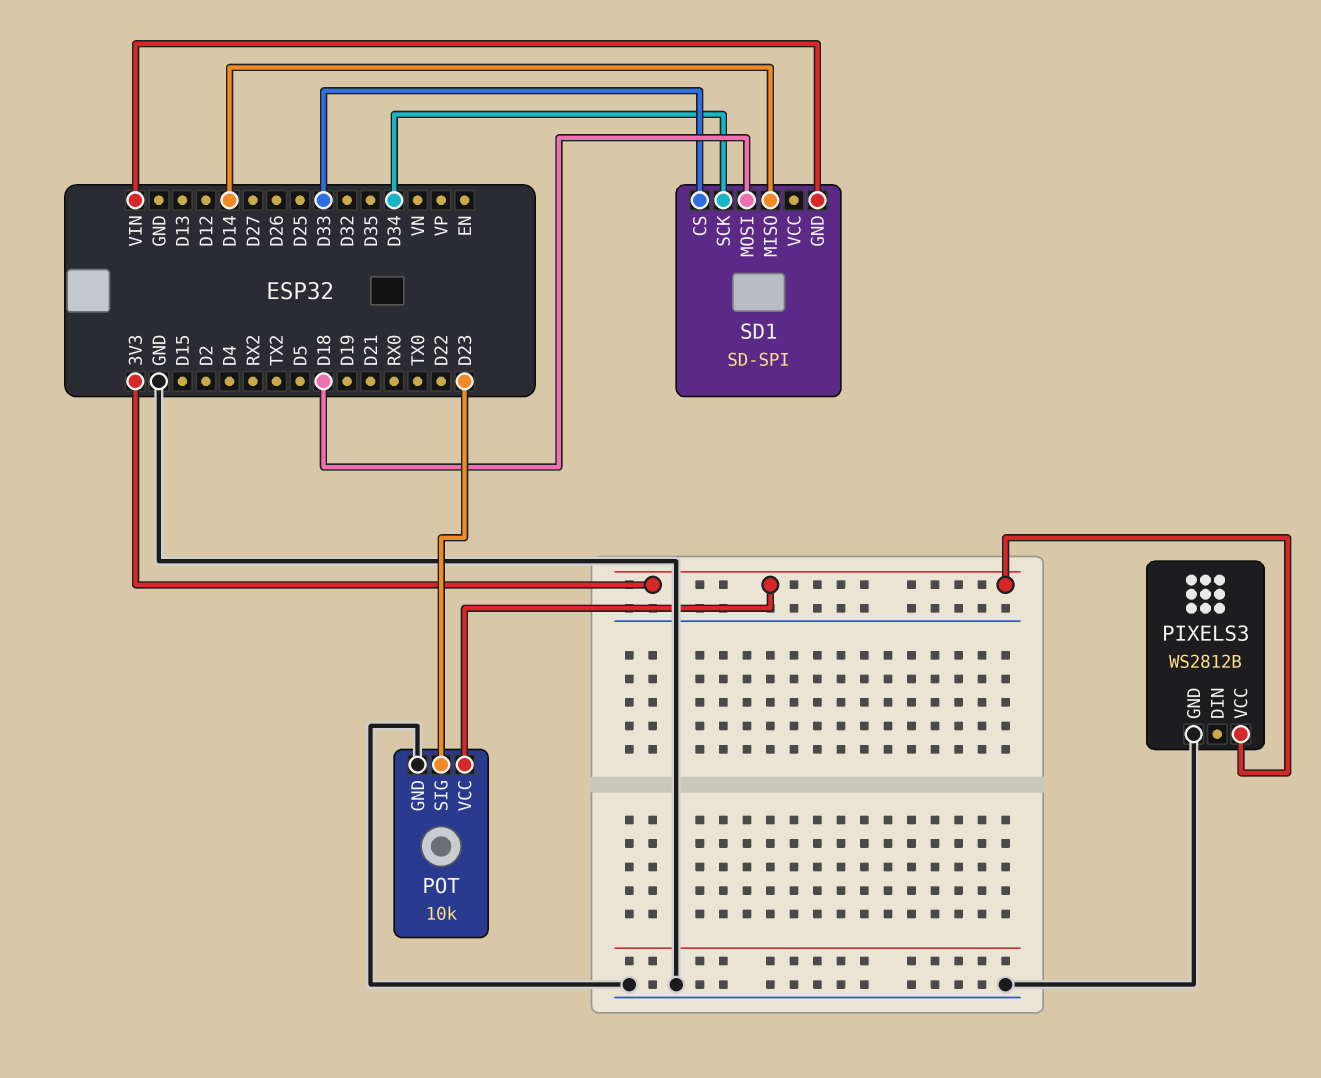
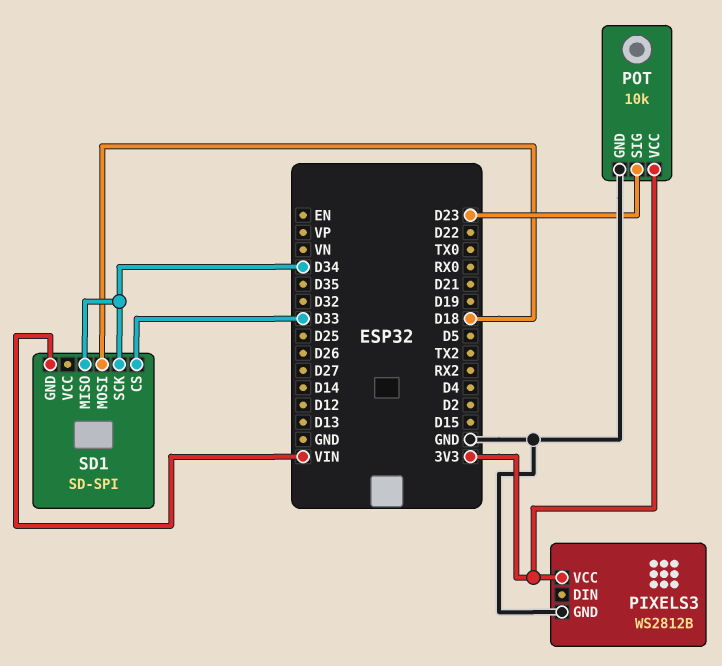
SD1 pin MISO: D14 -> D34

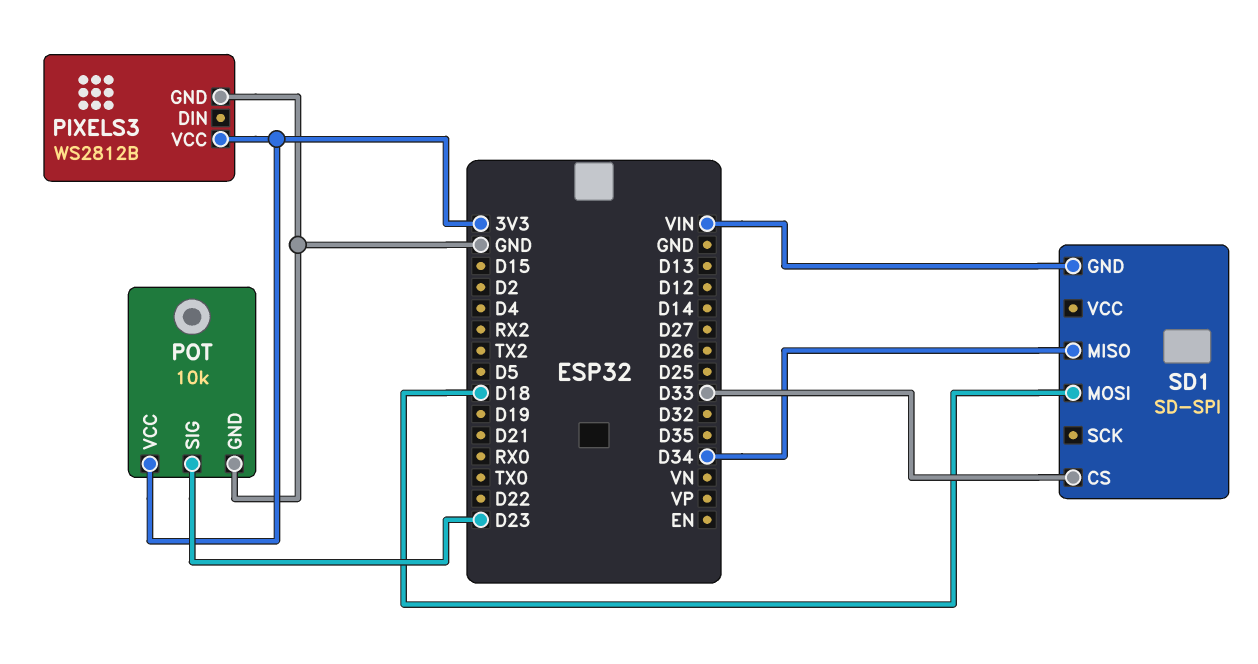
SD1 pin SCK: D34 -> none

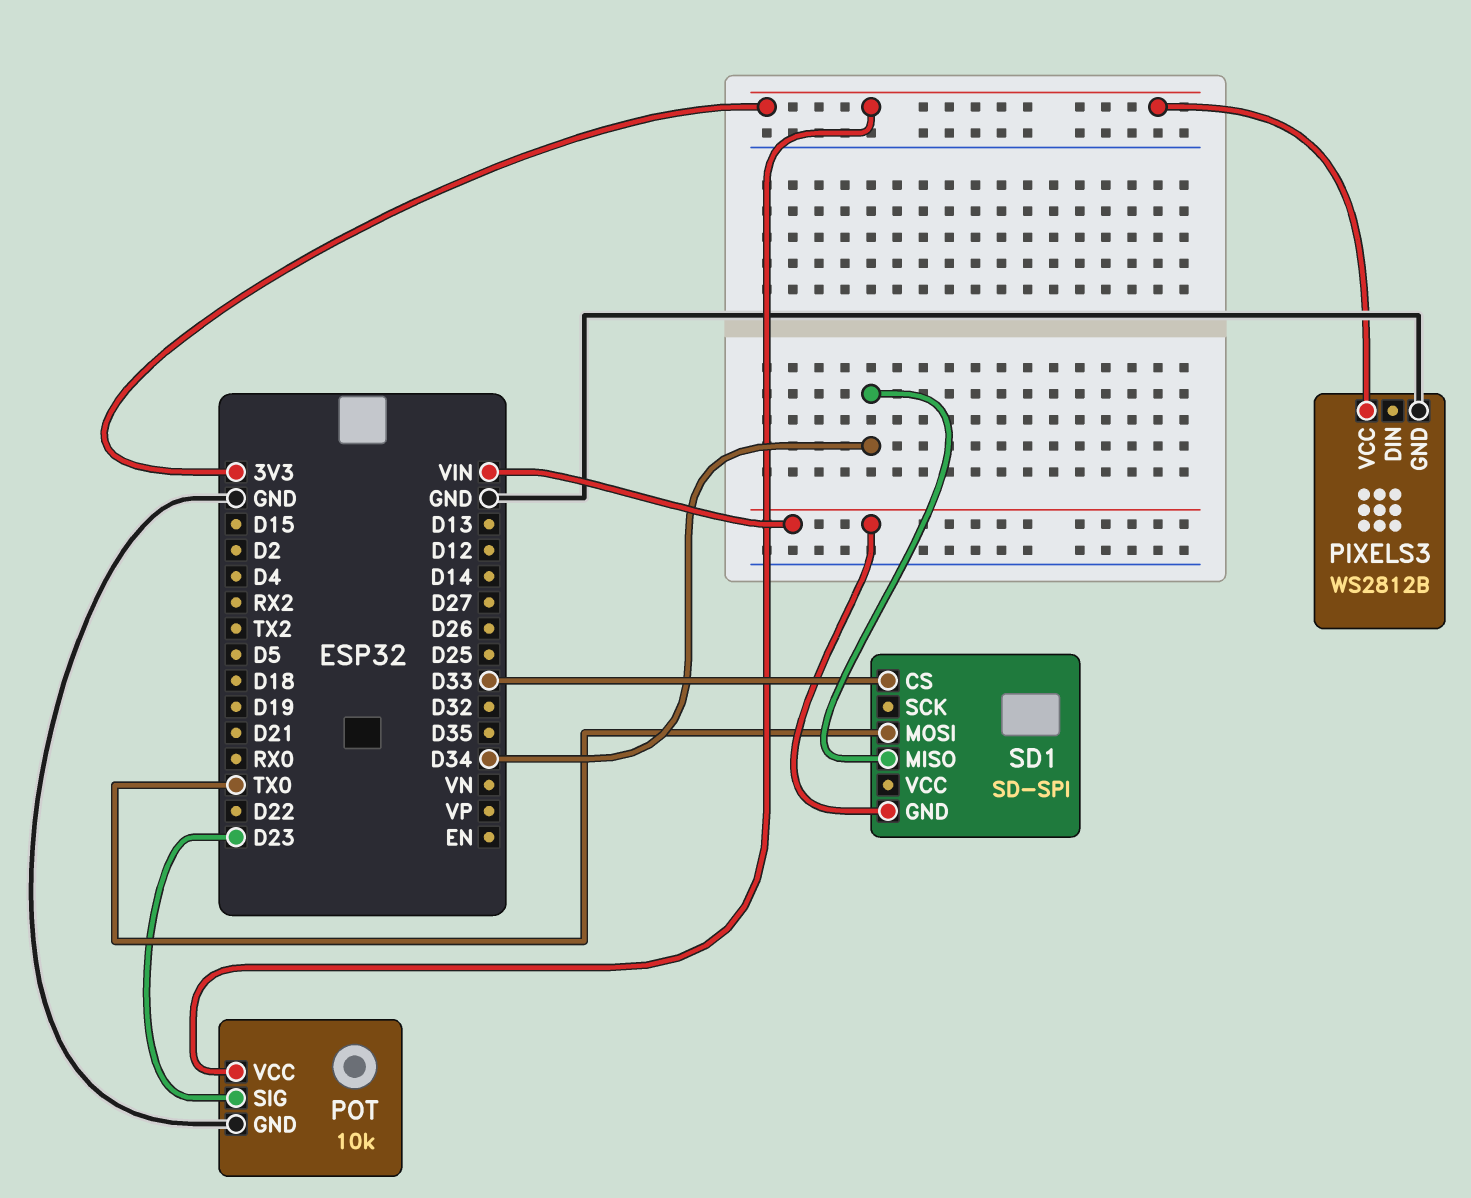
SD1 pin MOSI: D18 -> TX0

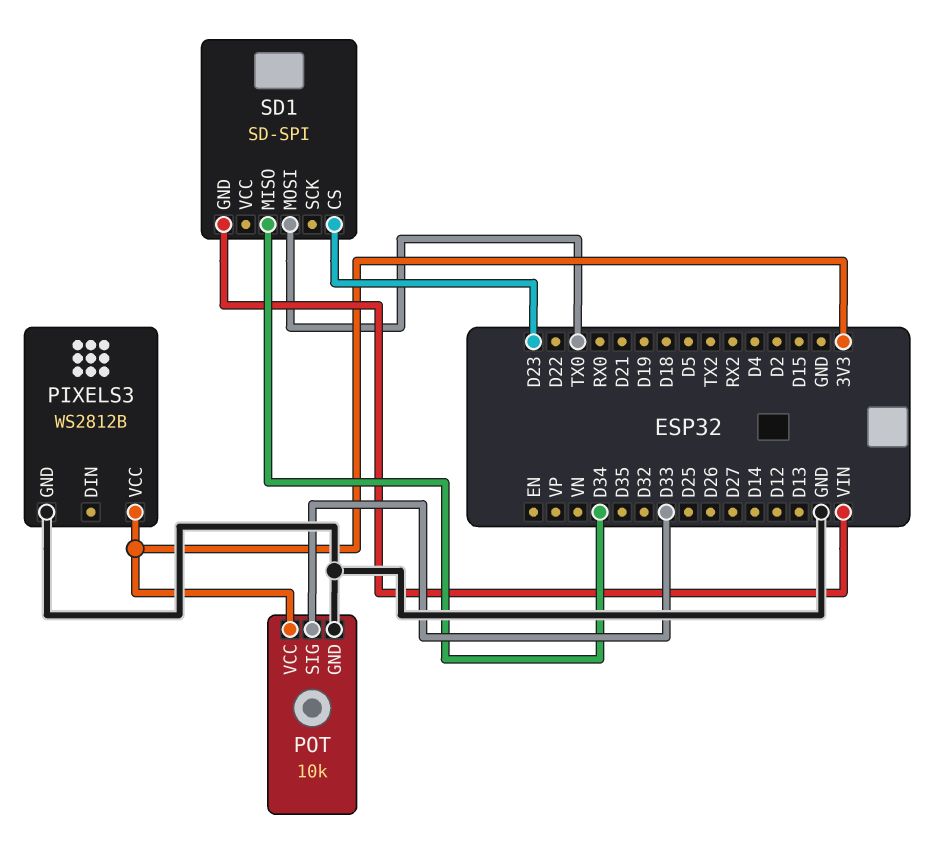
POT pin SIG: D23 -> D33
SD1 pin CS: D33 -> D23

